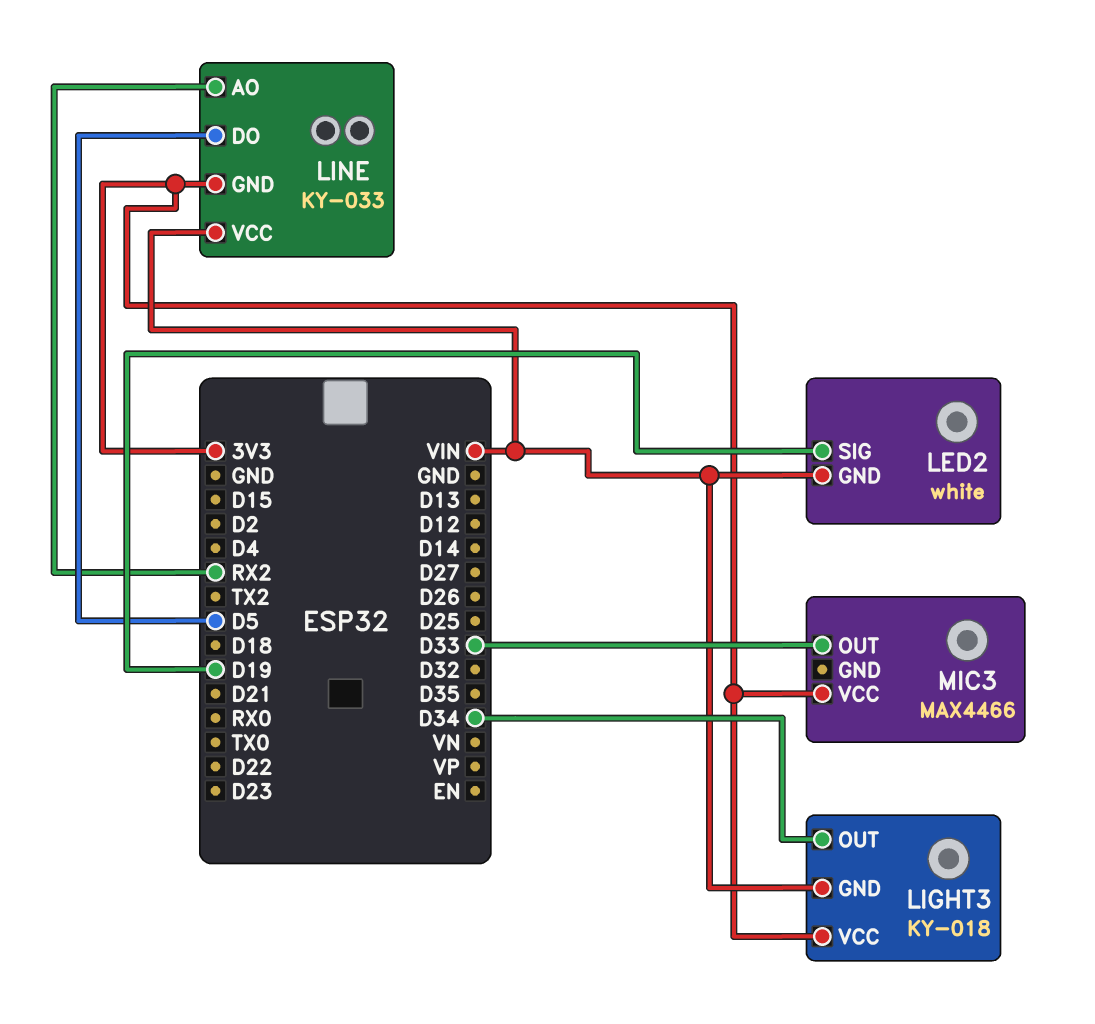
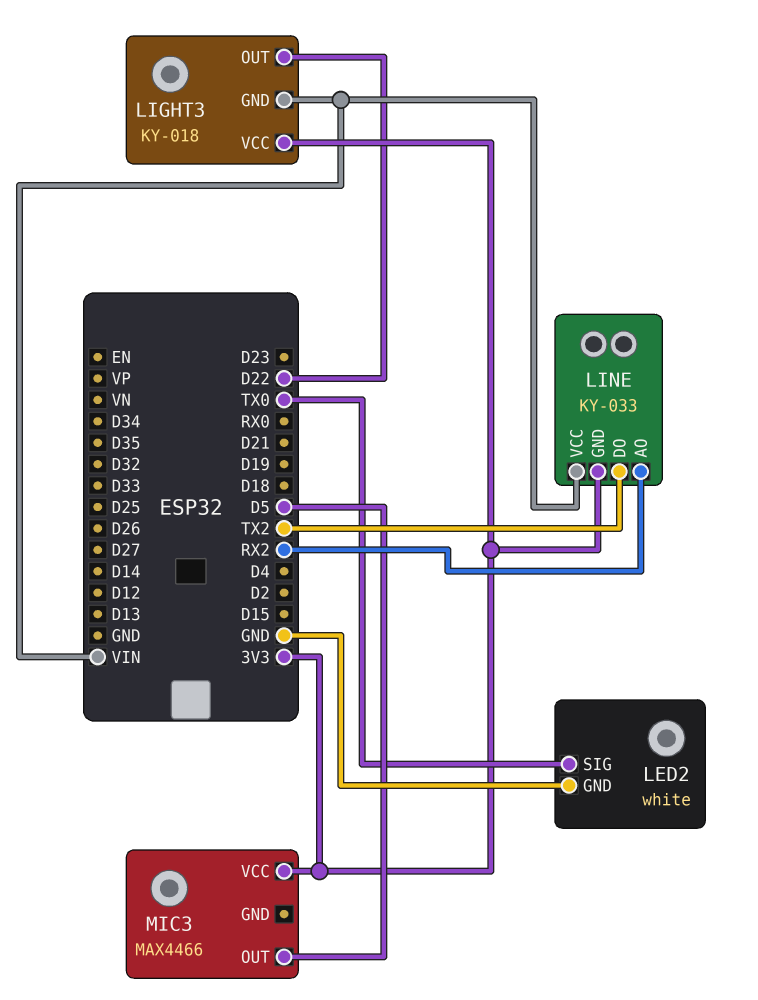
LED2 pin GND: VIN -> GND
LED2 pin SIG: D19 -> TX0
LIGHT3 pin OUT: D34 -> D22
LINE pin DO: D5 -> TX2
MIC3 pin OUT: D33 -> D5

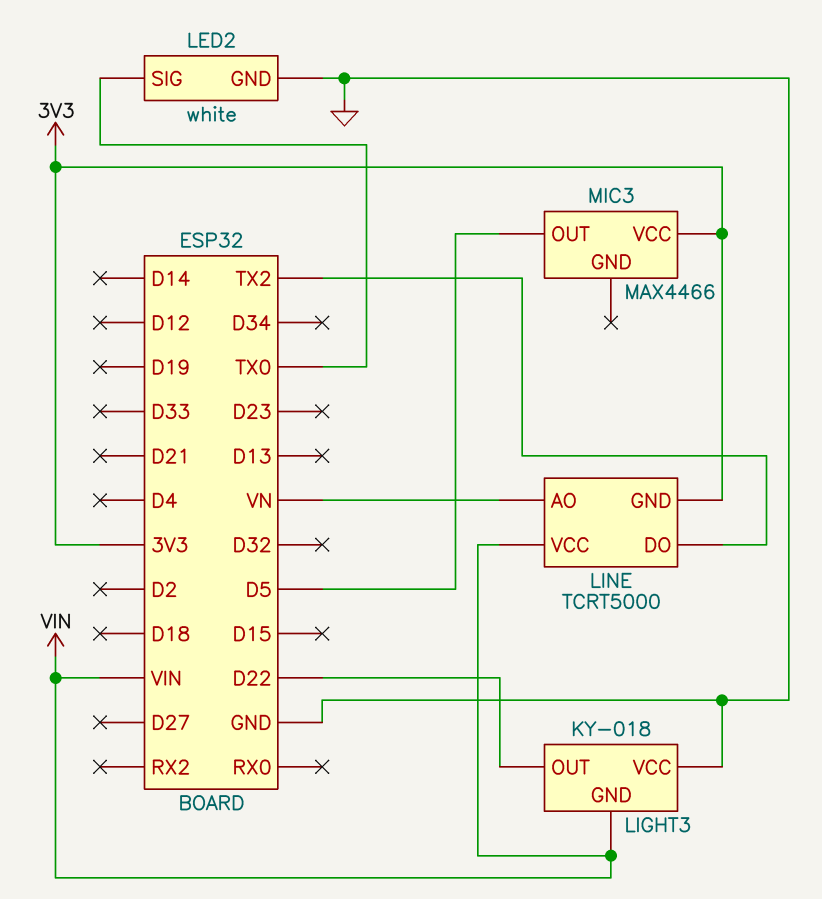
LIGHT3 pin VCC: 3V3 -> GND
LINE: KY-033 -> TCRT5000
LINE pin AO: RX2 -> VN

